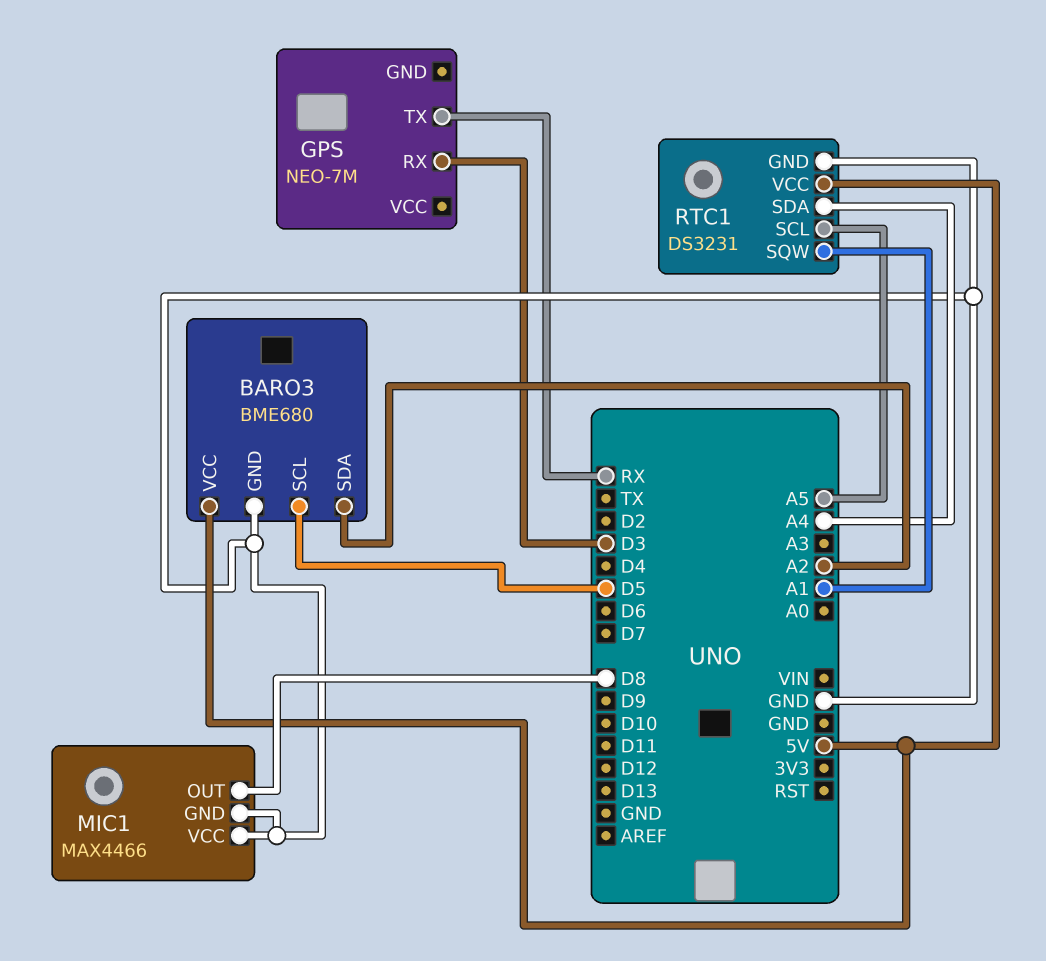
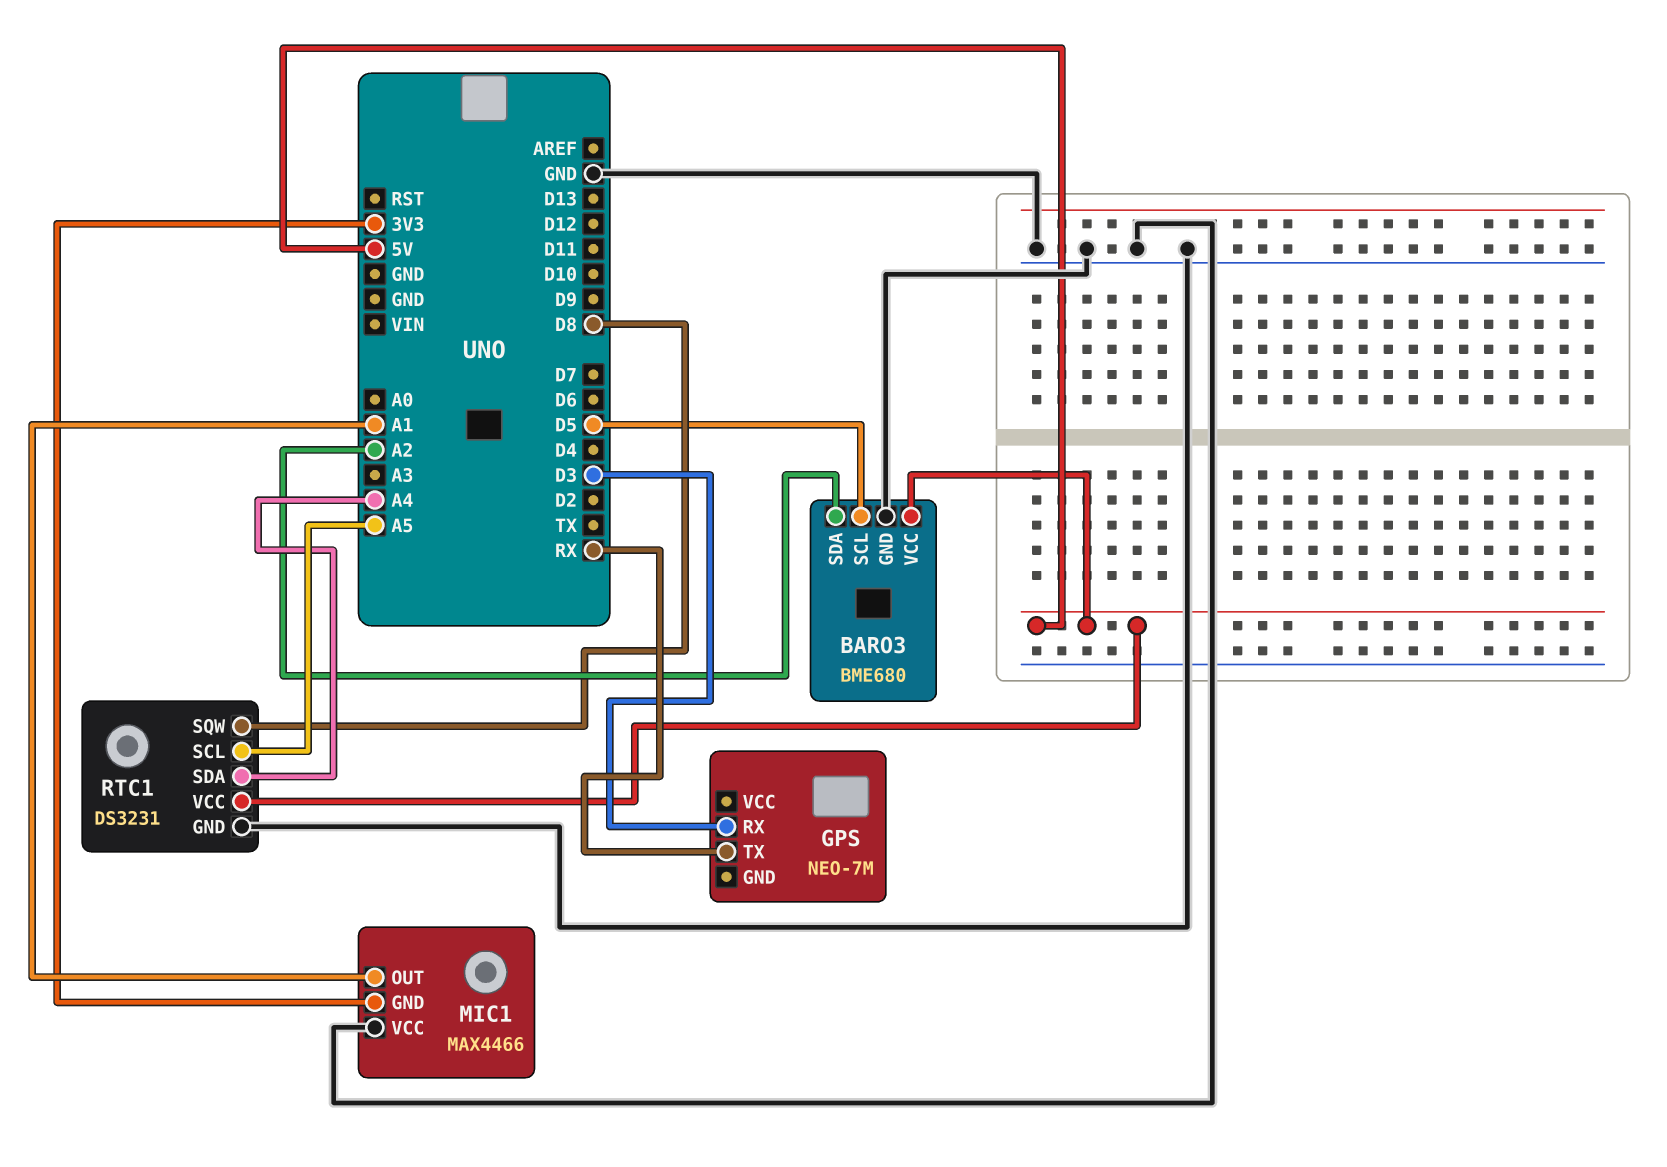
MIC1 pin GND: GND -> 3V3
MIC1 pin OUT: D8 -> A1
RTC1 pin SQW: A1 -> D8

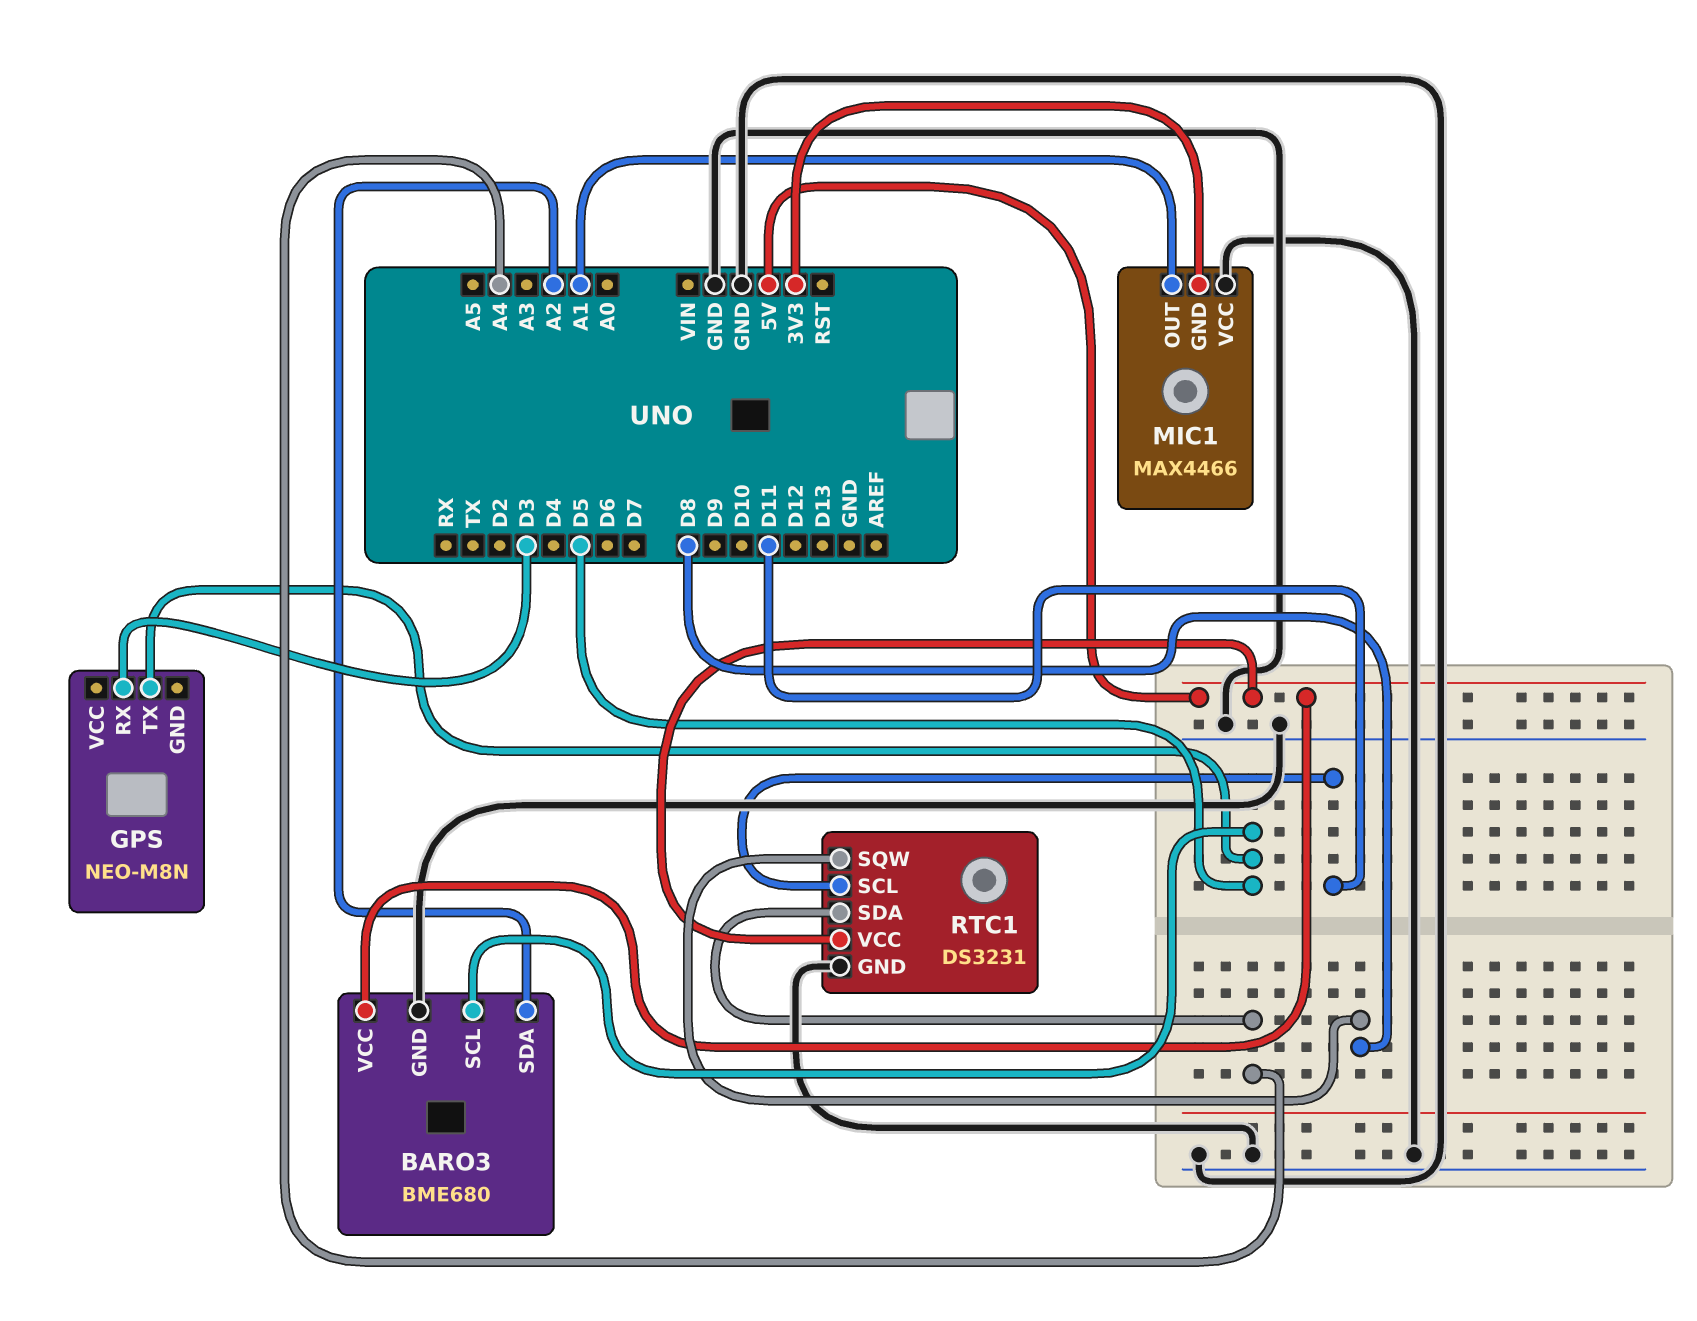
GPS: NEO-7M -> NEO-M8N
GPS pin TX: RX -> D5
RTC1 pin SCL: A5 -> D11

